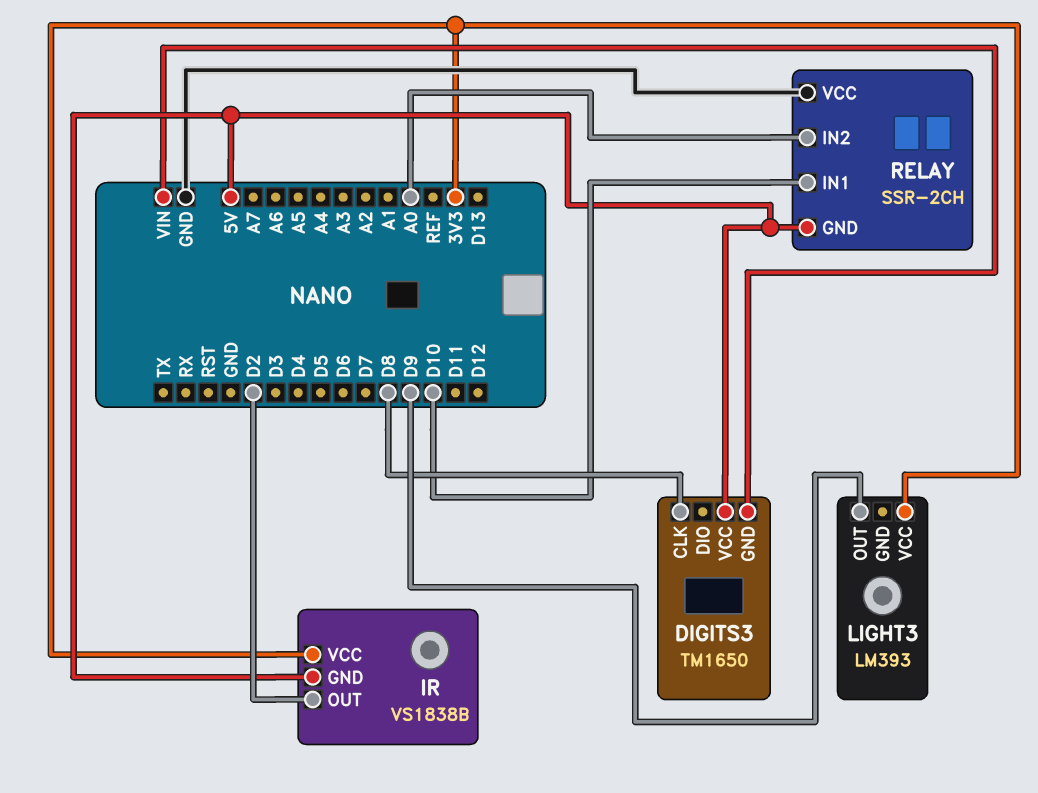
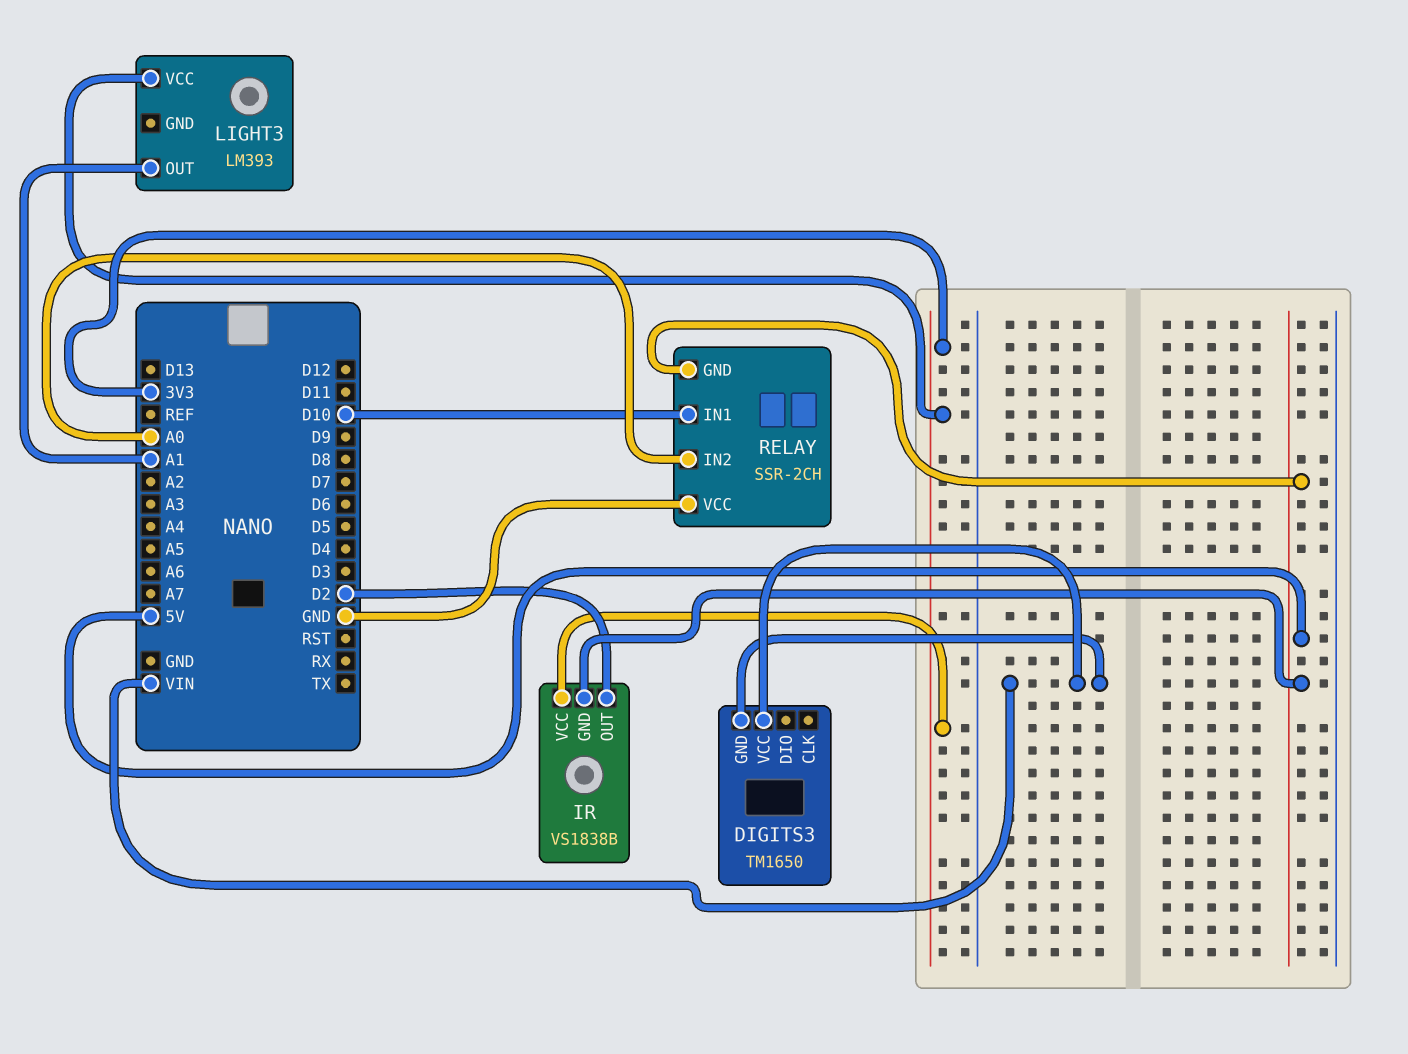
DIGITS3 pin CLK: D8 -> none
DIGITS3 pin VCC: 5V -> VIN
LIGHT3 pin OUT: D9 -> A1

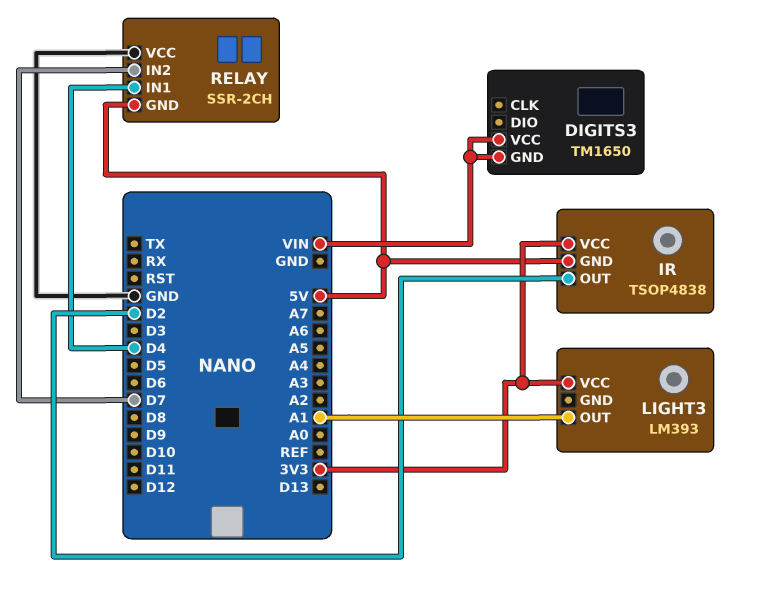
IR: VS1838B -> TSOP4838
RELAY pin IN1: D10 -> D4
RELAY pin IN2: A0 -> D7

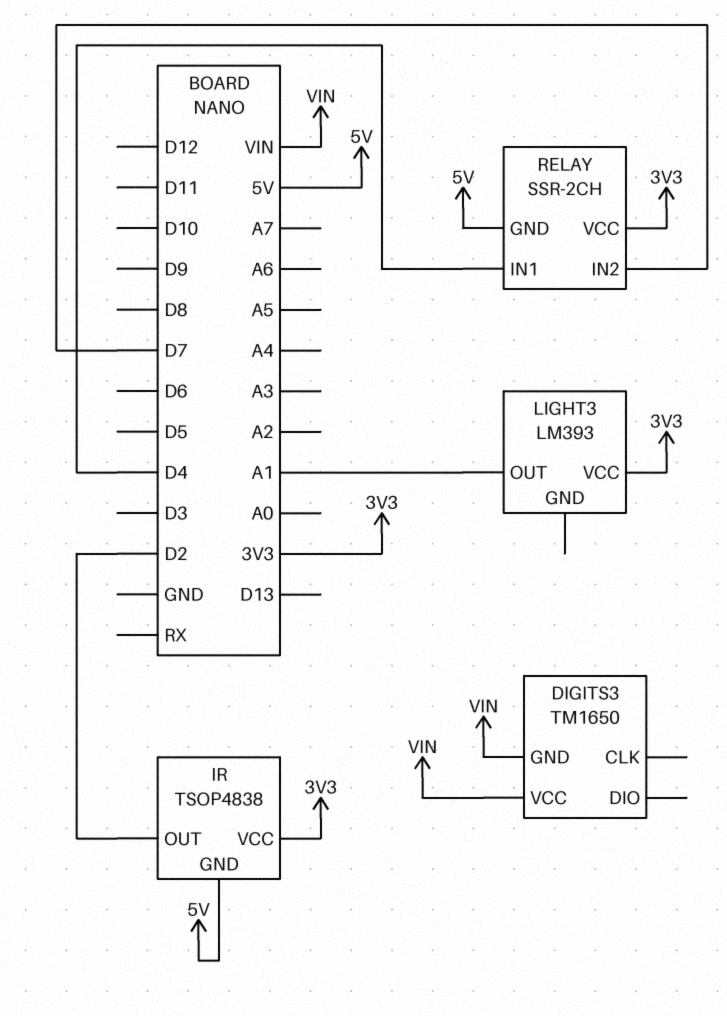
RELAY pin VCC: GND -> 3V3

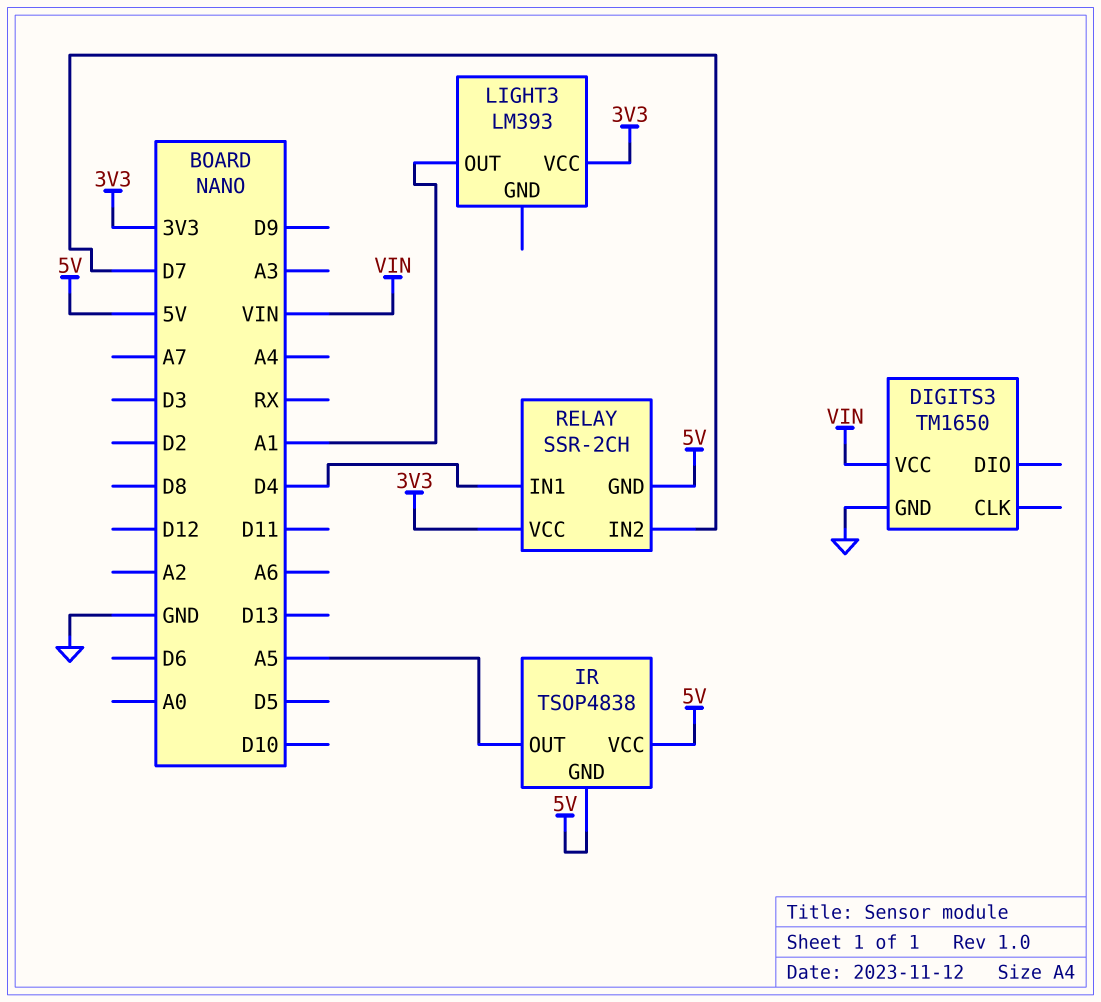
DIGITS3 pin GND: VIN -> GND
IR pin OUT: D2 -> A5
IR pin VCC: 3V3 -> 5V

